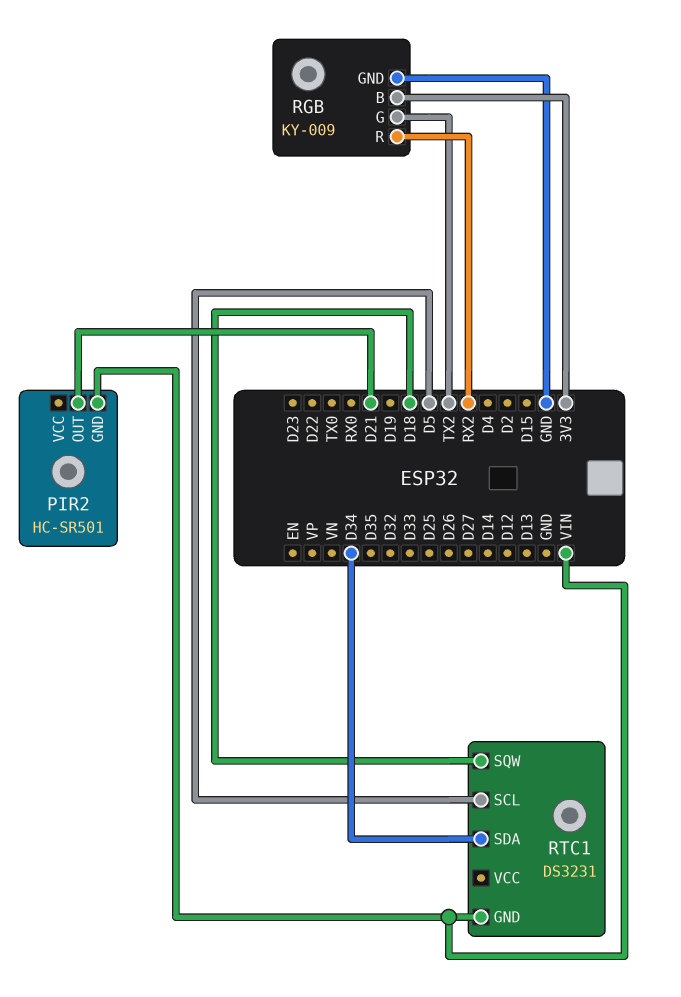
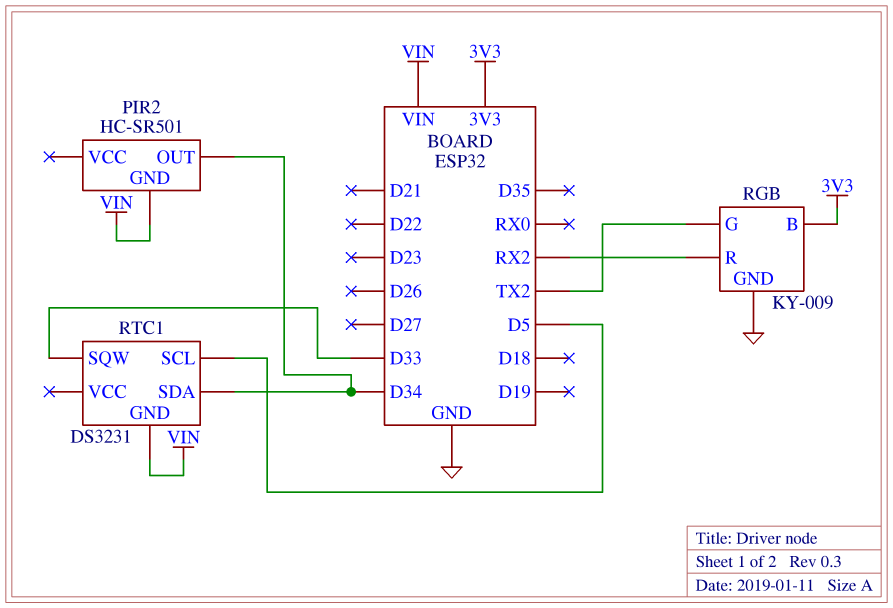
PIR2 pin OUT: D21 -> D34
RTC1 pin SQW: D18 -> D33

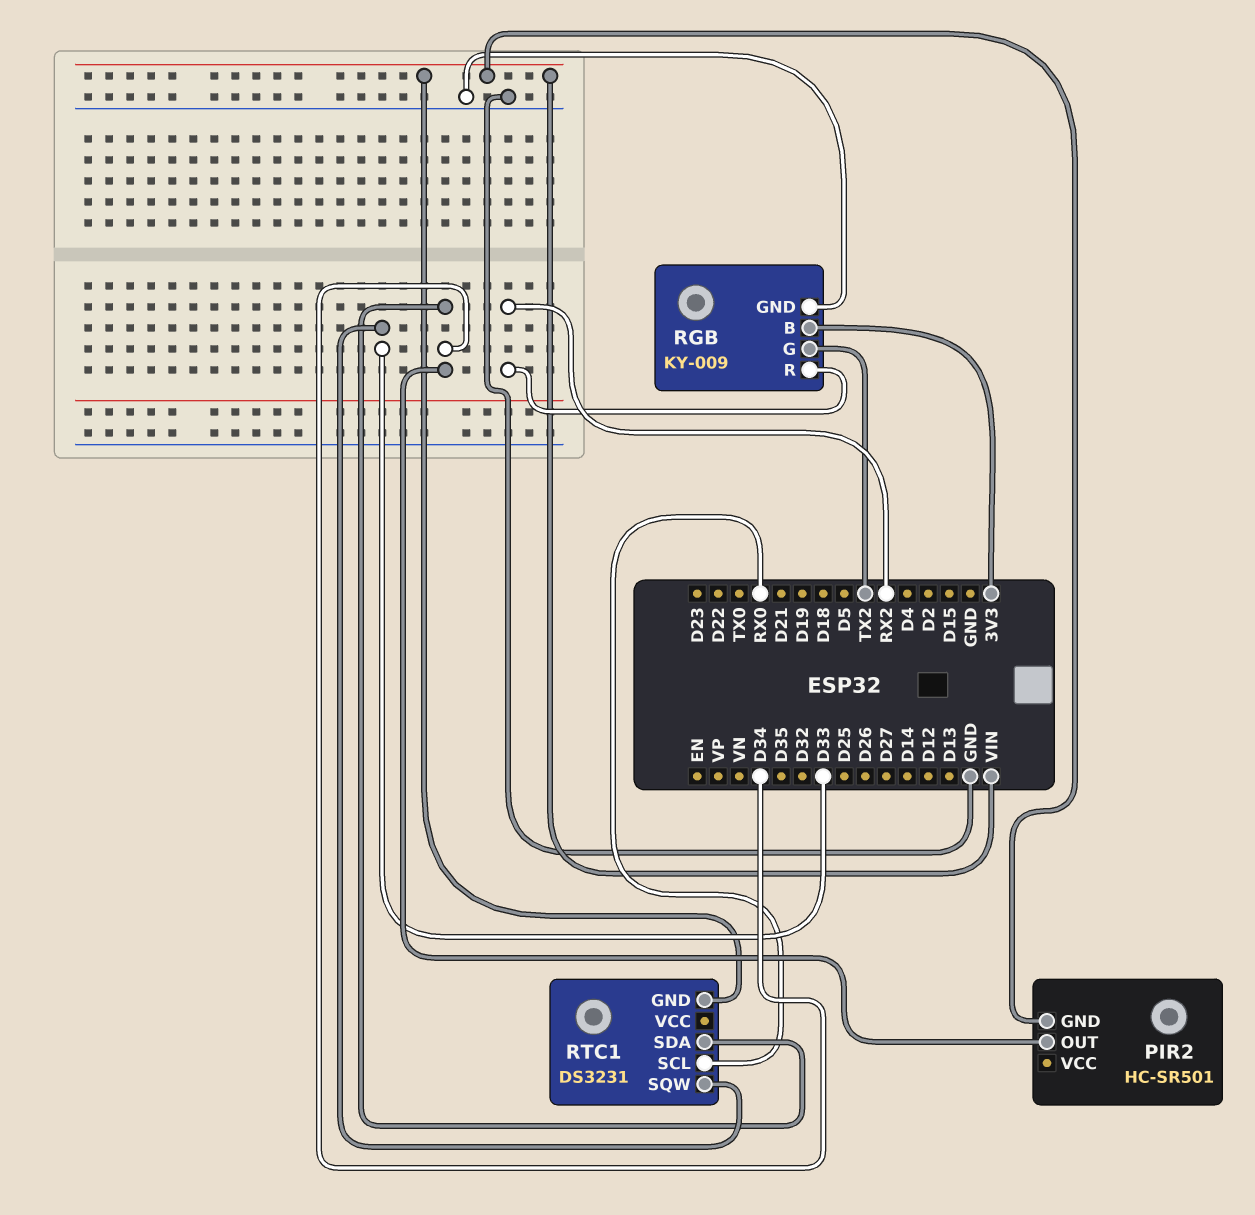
RTC1 pin SCL: D5 -> RX0

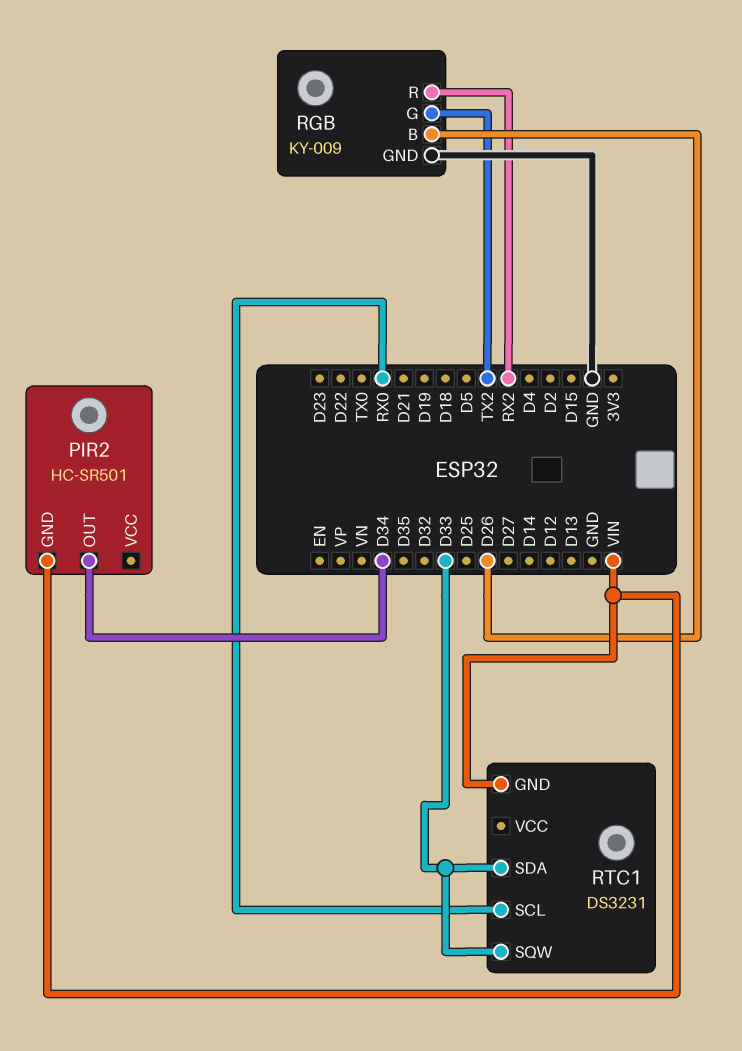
RGB pin B: 3V3 -> D26
RTC1 pin SDA: D34 -> D33

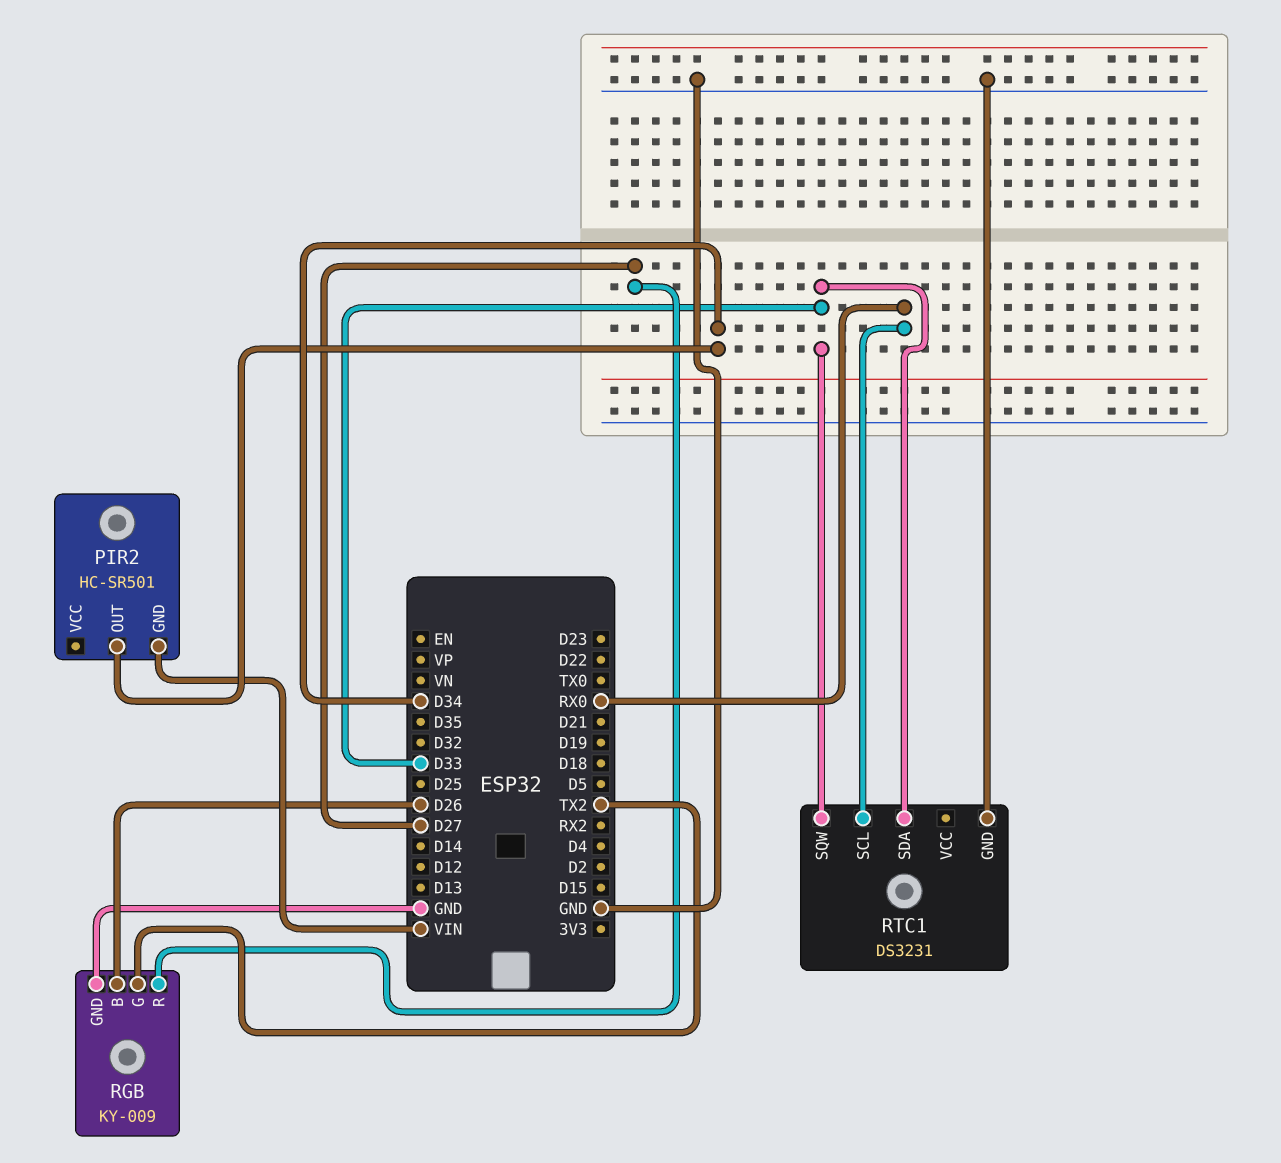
RGB pin R: RX2 -> D27
RTC1 pin GND: VIN -> GND

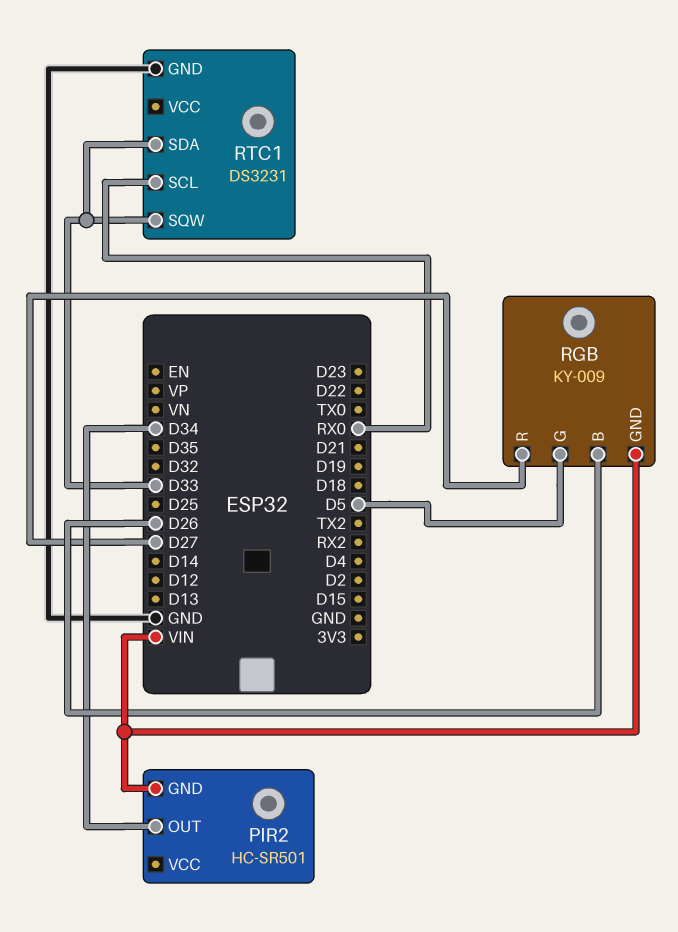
RGB pin G: TX2 -> D5
RGB pin GND: GND -> VIN

